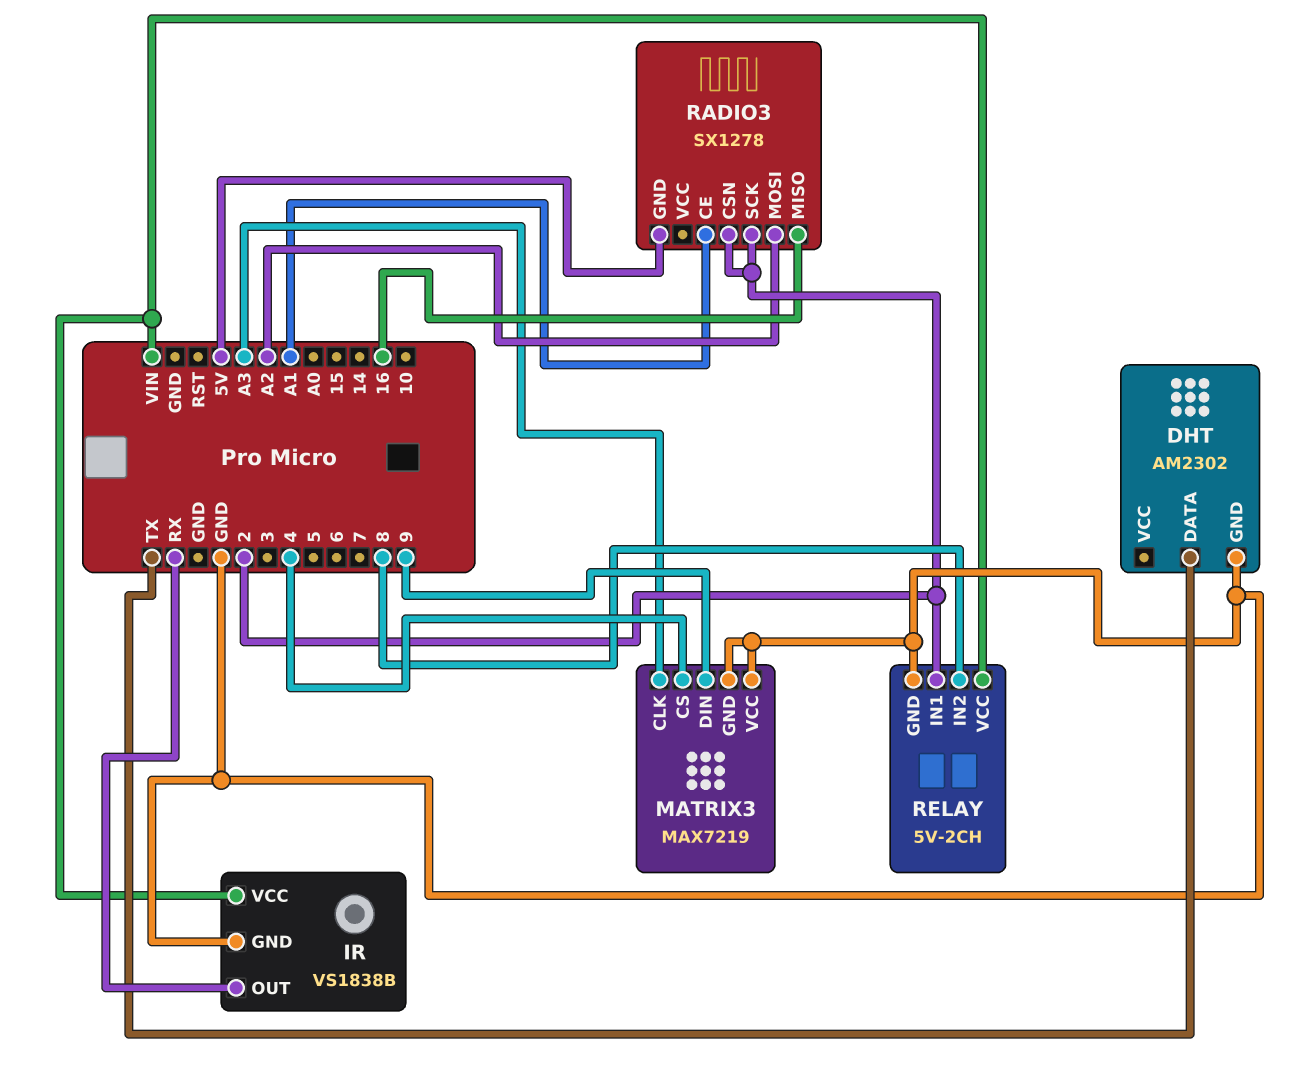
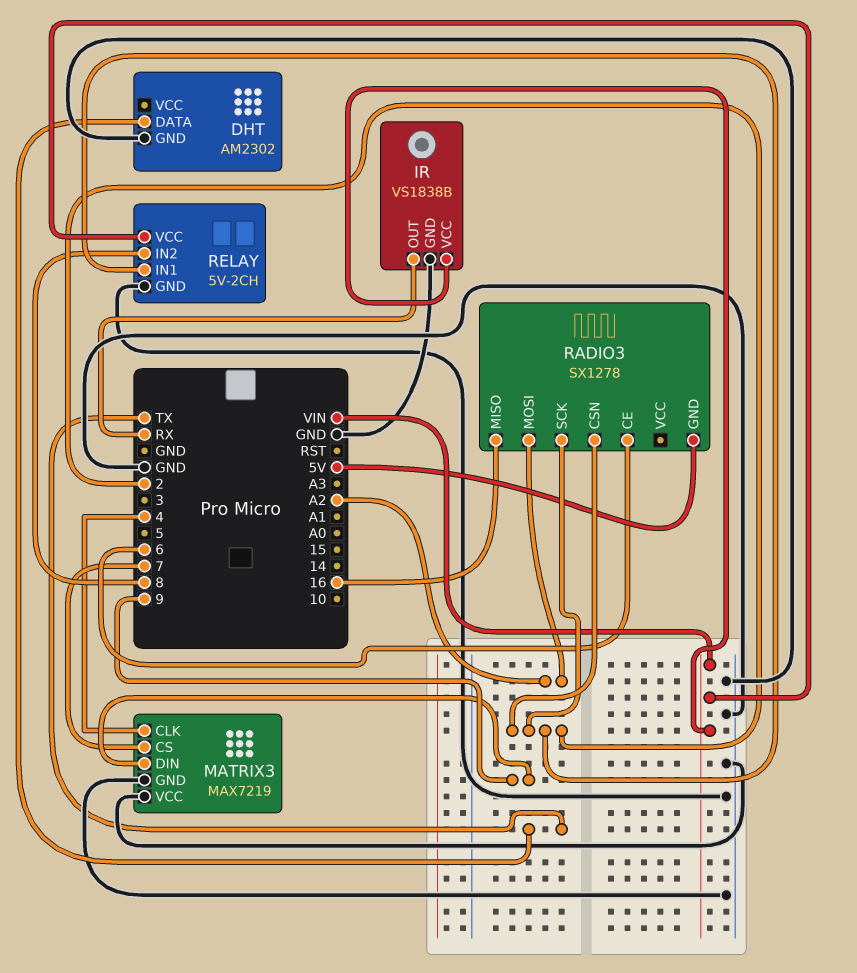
MATRIX3 pin CLK: A3 -> 4
MATRIX3 pin CS: 4 -> 7
RADIO3 pin CE: A1 -> 6

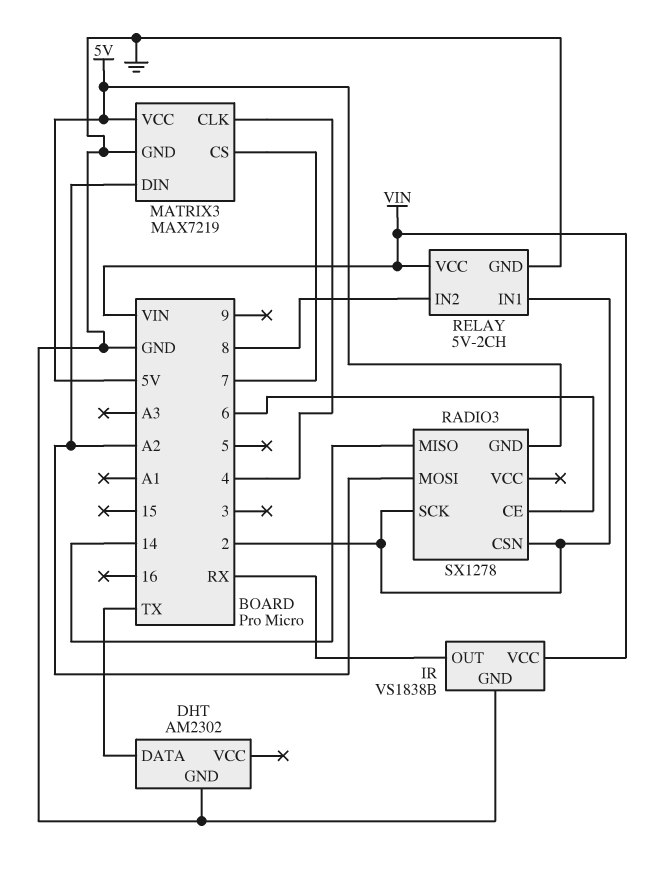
MATRIX3 pin DIN: 9 -> A2
MATRIX3 pin VCC: GND -> 5V
RADIO3 pin MISO: 16 -> 14

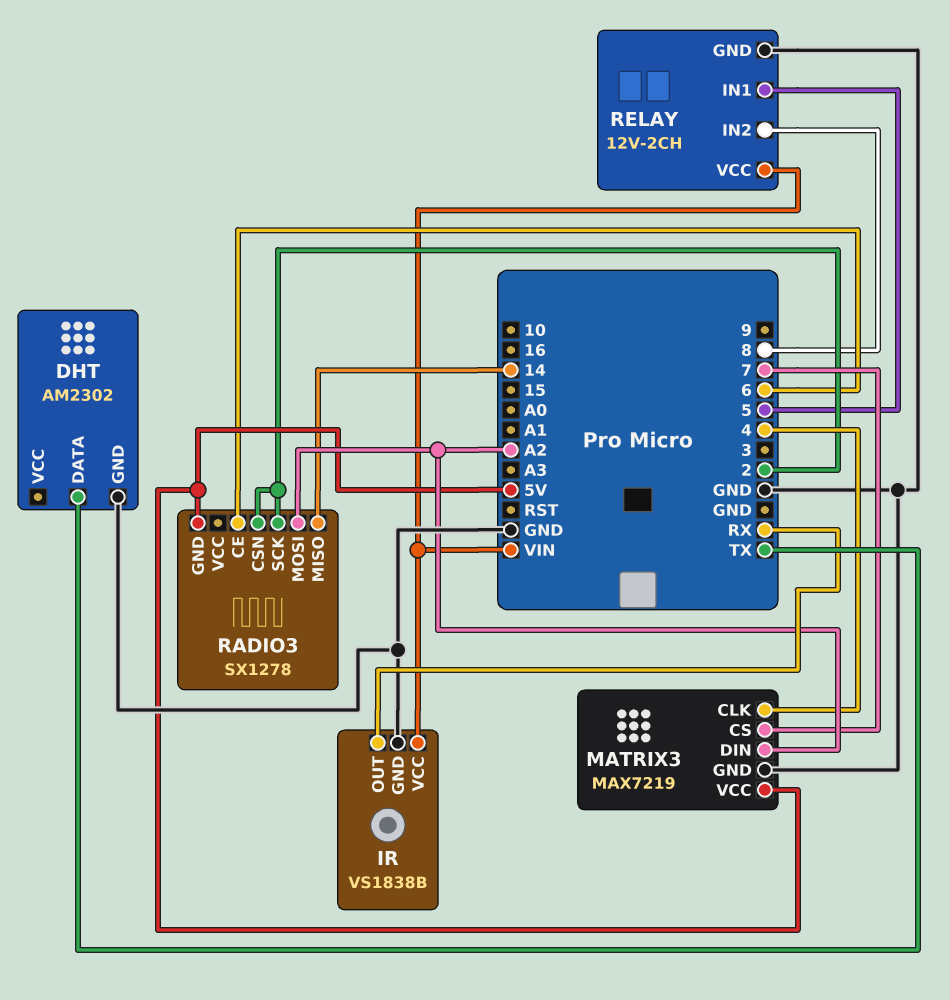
RELAY: 5V-2CH -> 12V-2CH
RELAY pin IN1: 2 -> 5

